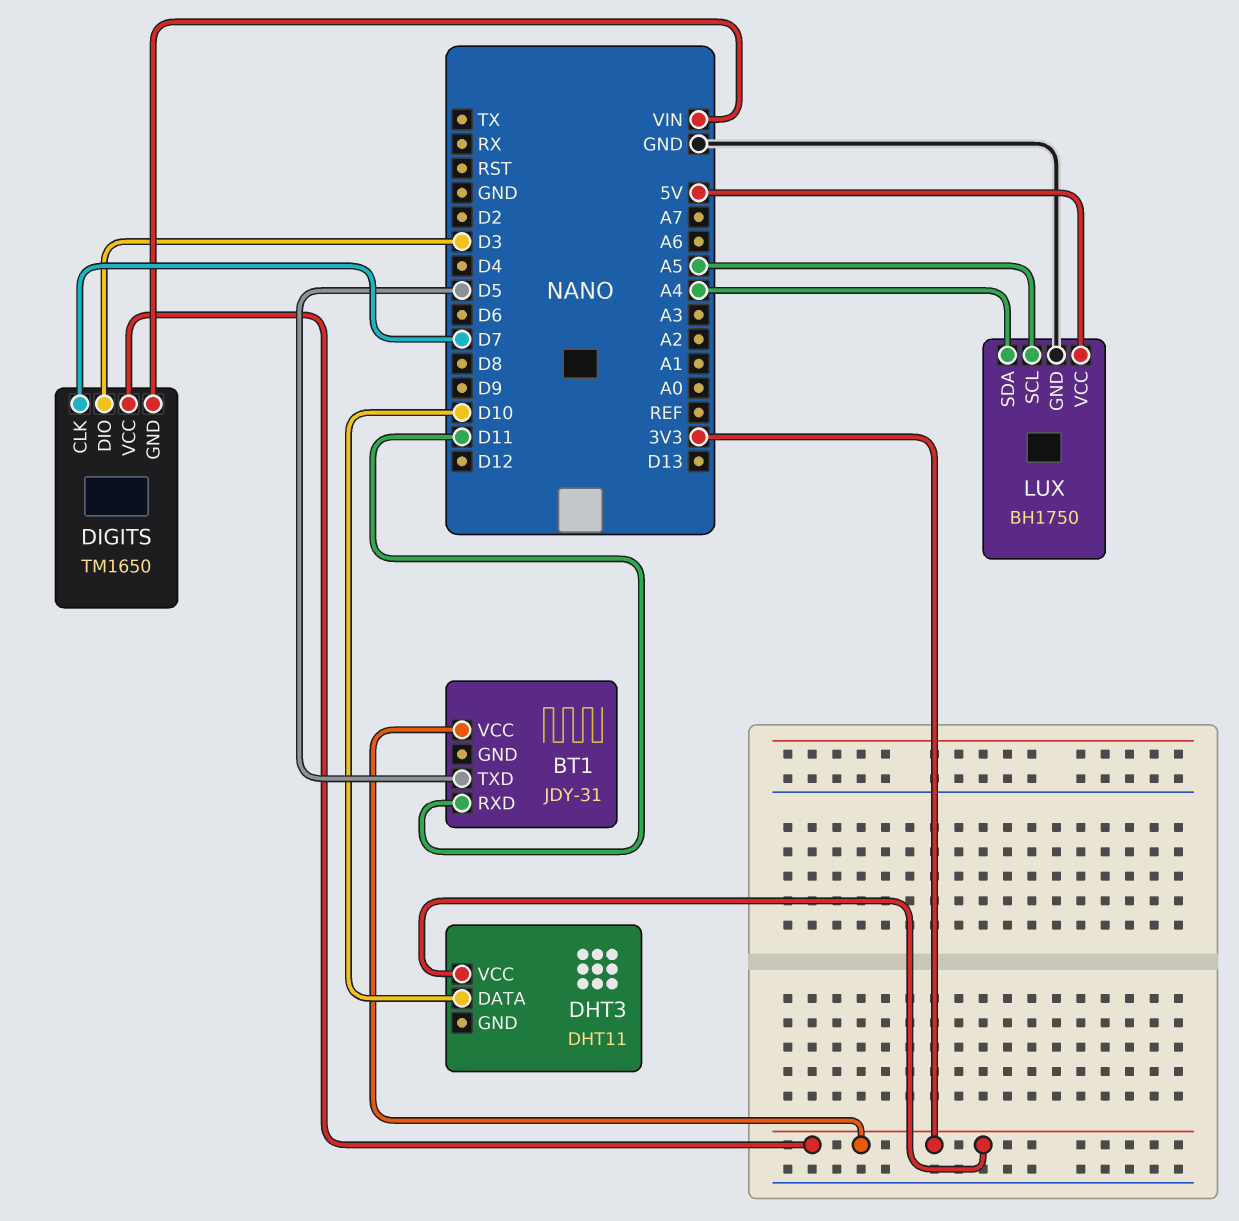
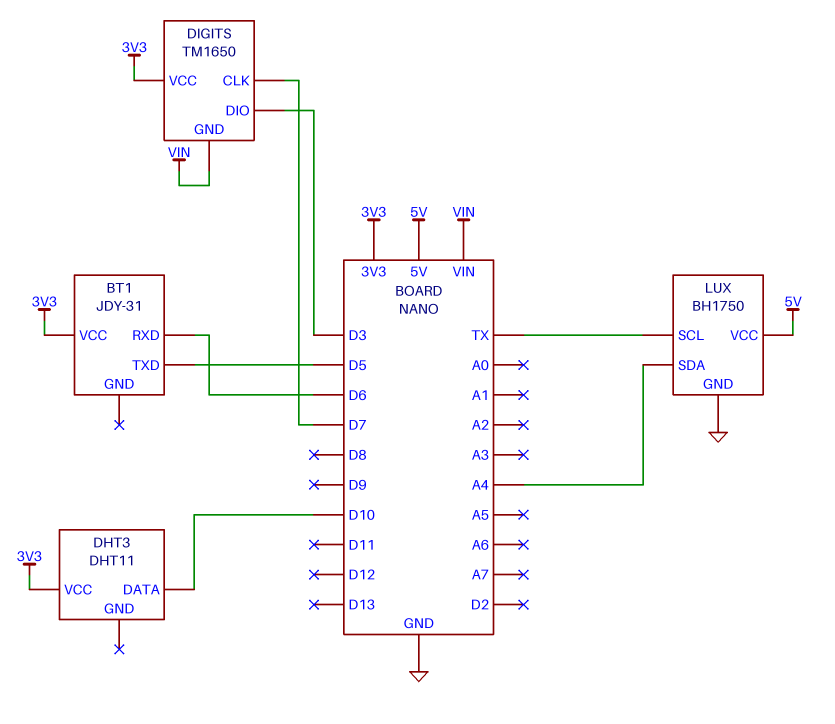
BT1 pin RXD: D11 -> D6
LUX pin SCL: A5 -> TX

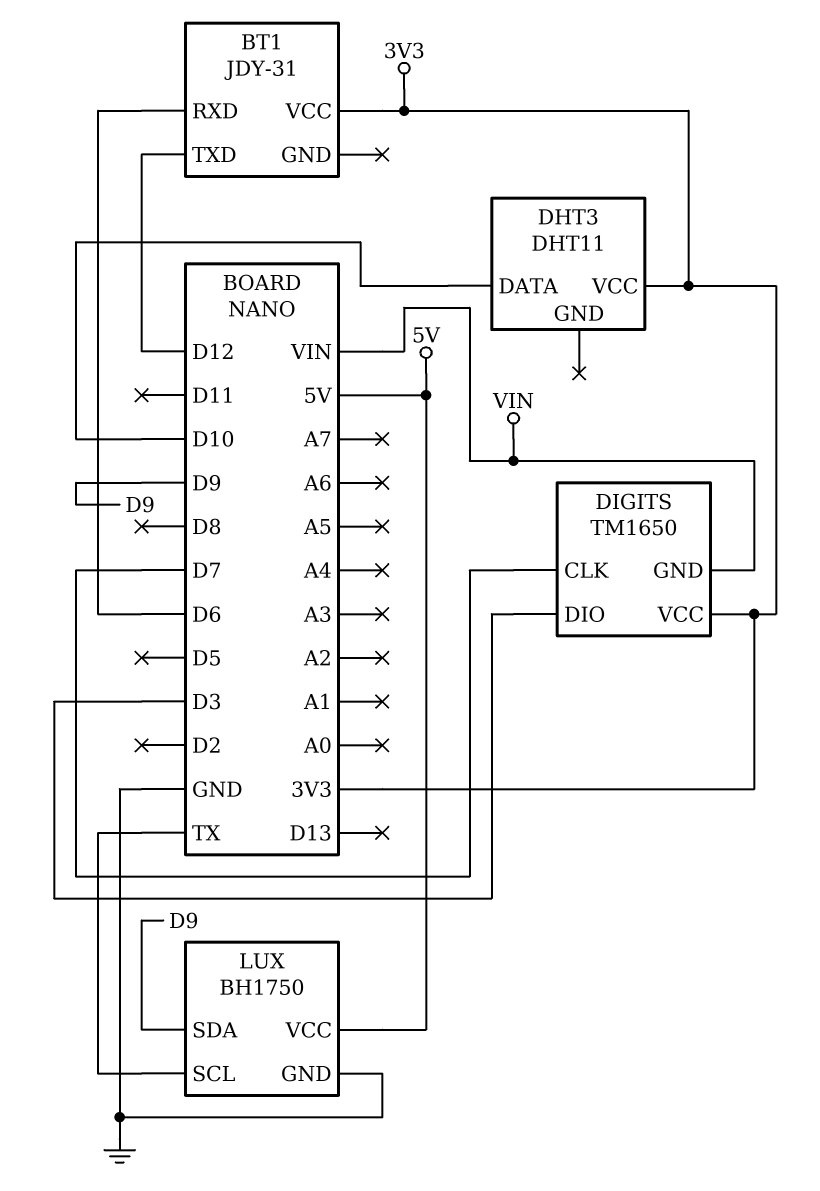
BT1 pin TXD: D5 -> D12
LUX pin SDA: A4 -> D9

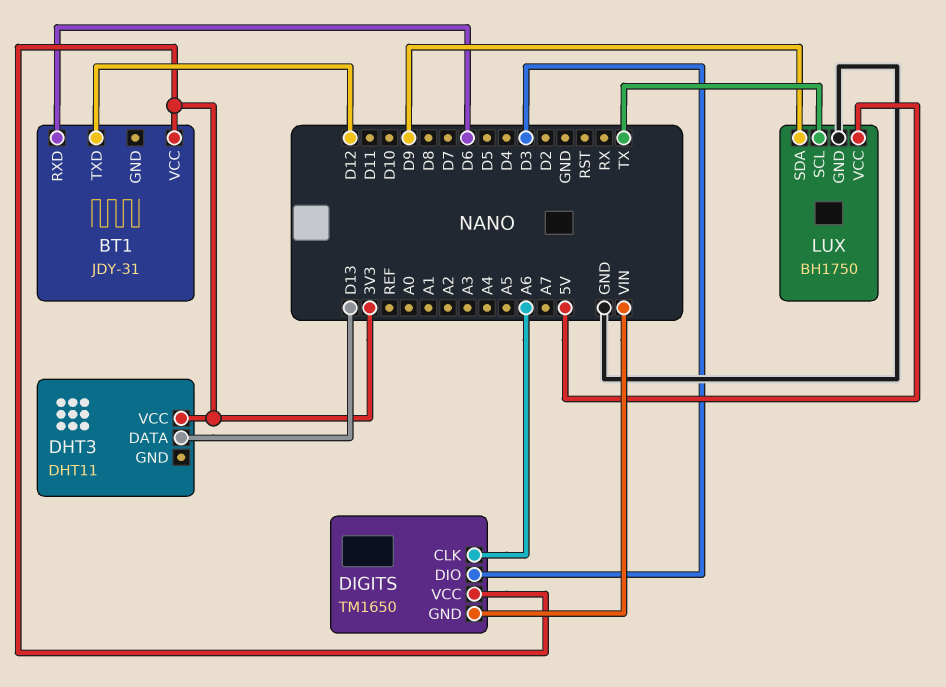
DHT3 pin DATA: D10 -> D13
DIGITS pin CLK: D7 -> A6

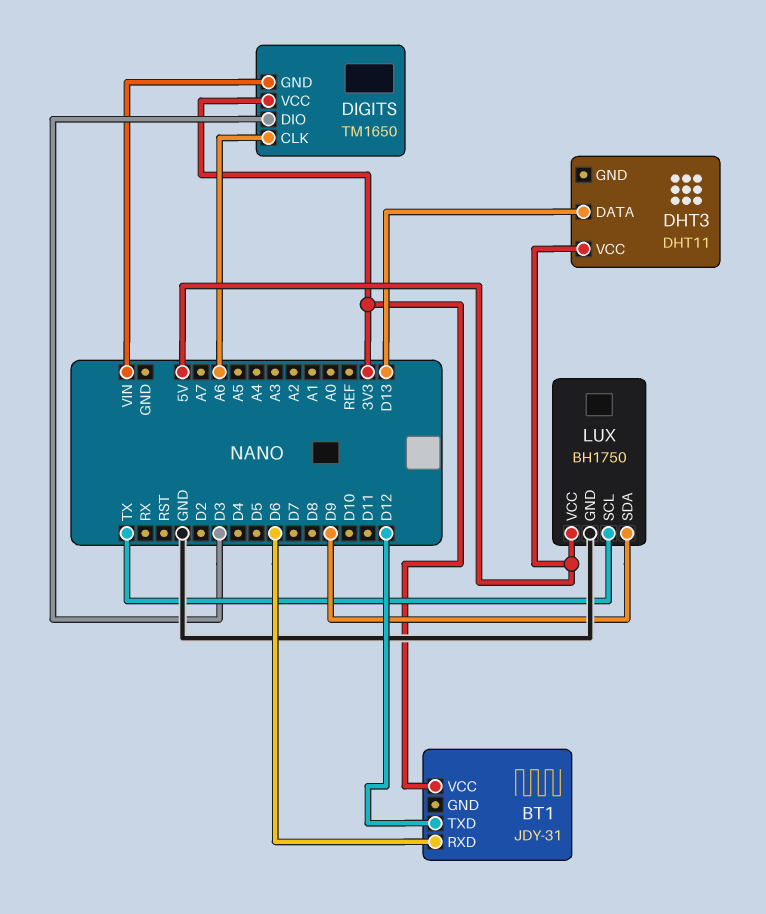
DHT3 pin VCC: 3V3 -> 5V

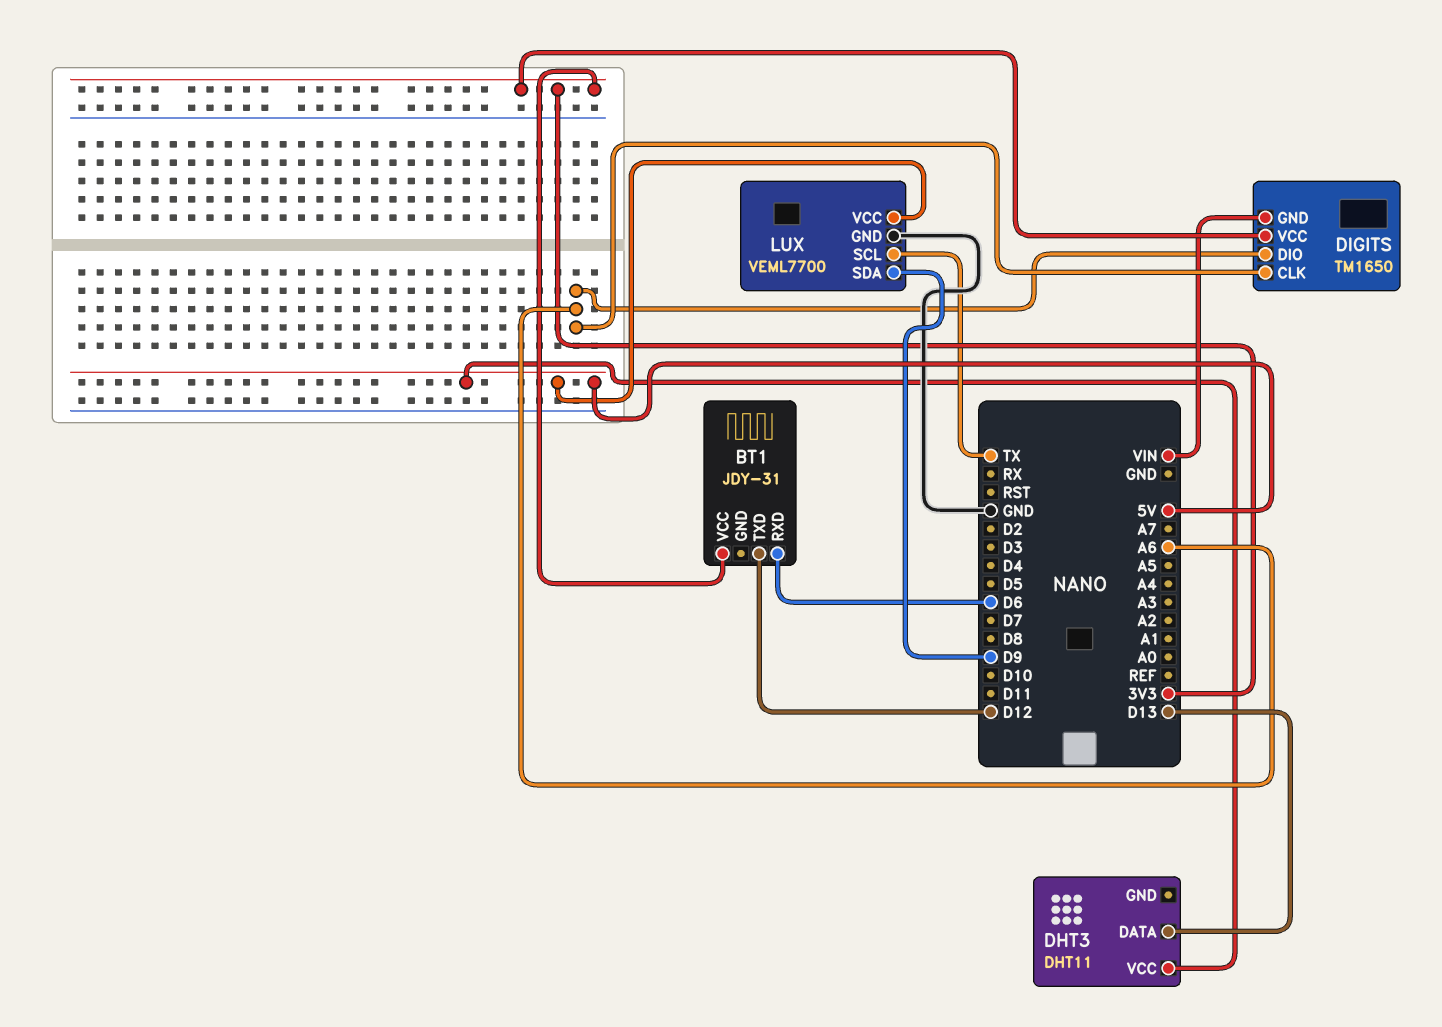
DIGITS pin DIO: D3 -> A6
LUX: BH1750 -> VEML7700

